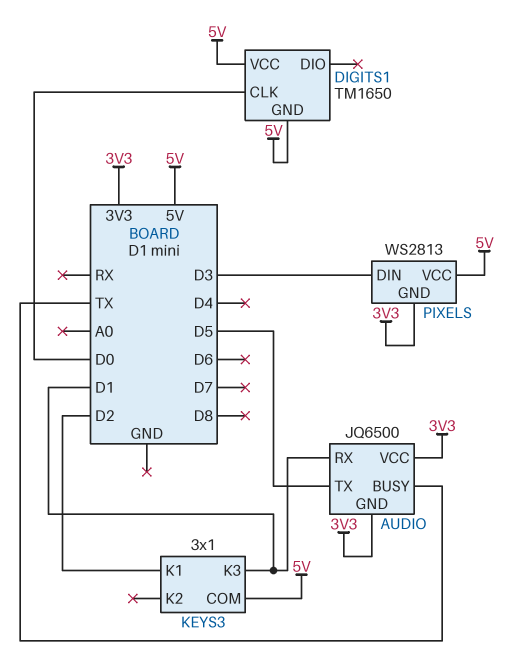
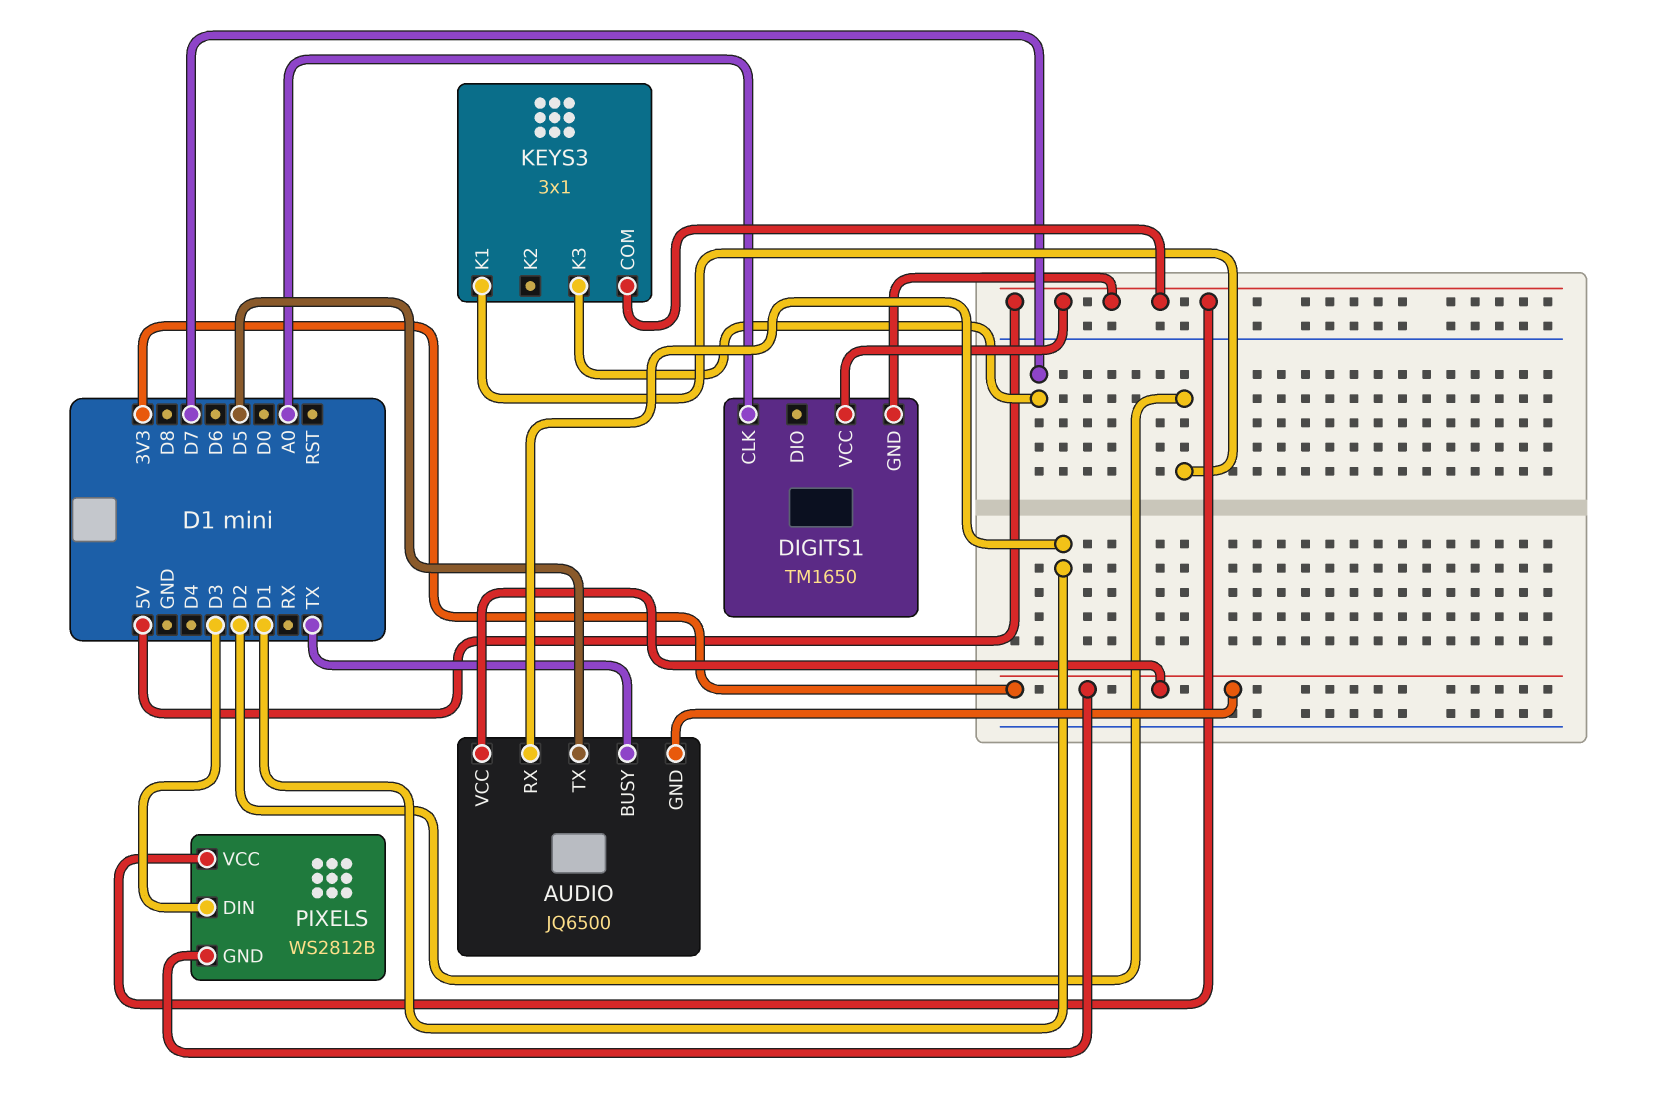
DIGITS1 pin CLK: D0 -> A0
KEYS3 pin K3: D1 -> D7
PIXELS: WS2813 -> WS2812B

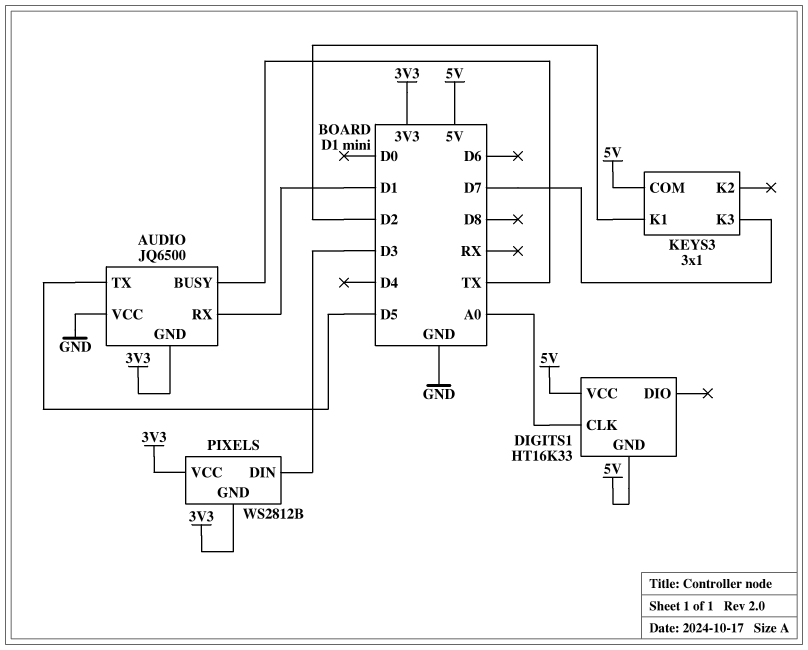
AUDIO pin VCC: 3V3 -> GND
DIGITS1: TM1650 -> HT16K33
PIXELS pin VCC: 5V -> 3V3

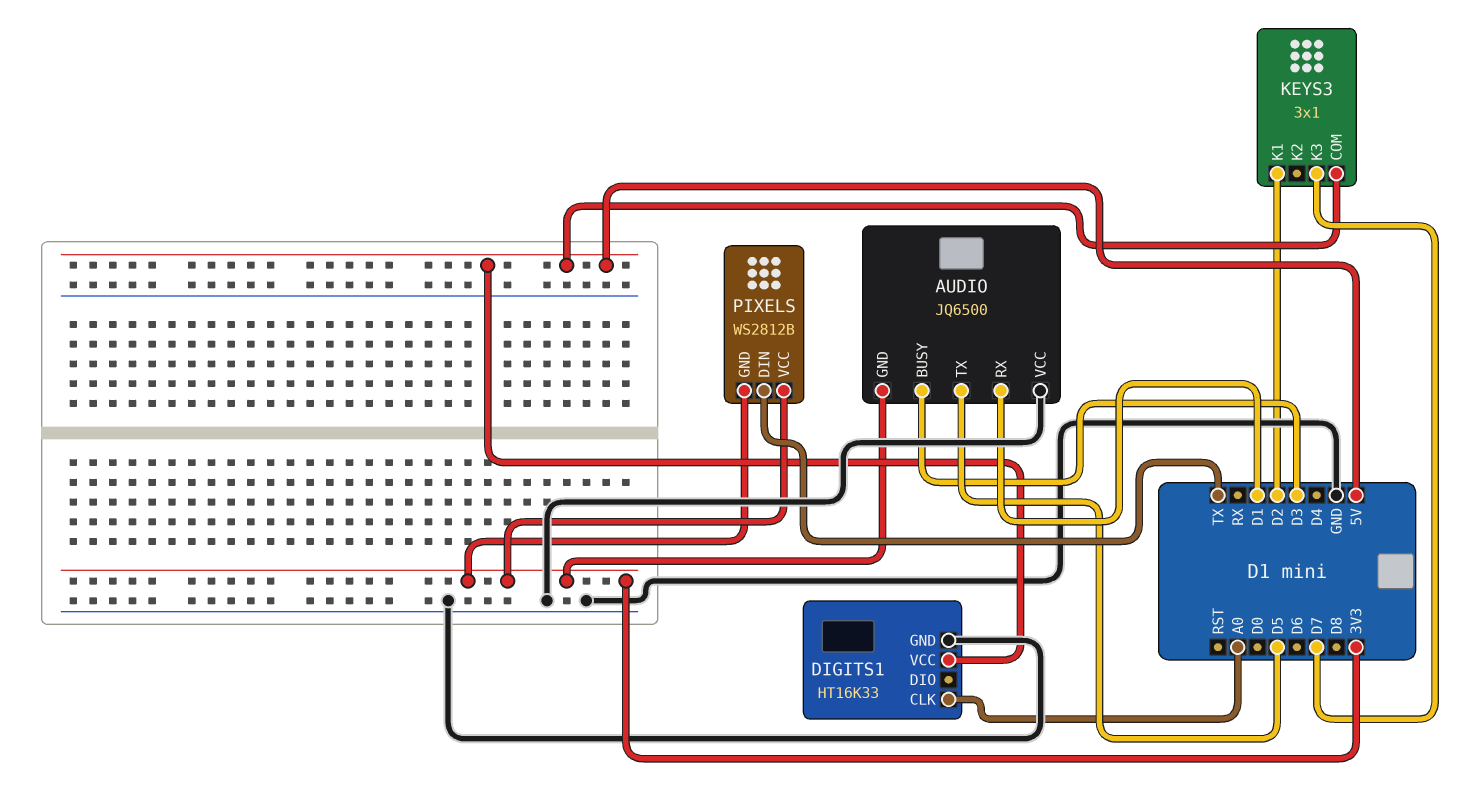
AUDIO pin BUSY: TX -> D3
DIGITS1 pin GND: 5V -> GND
PIXELS pin DIN: D3 -> TX

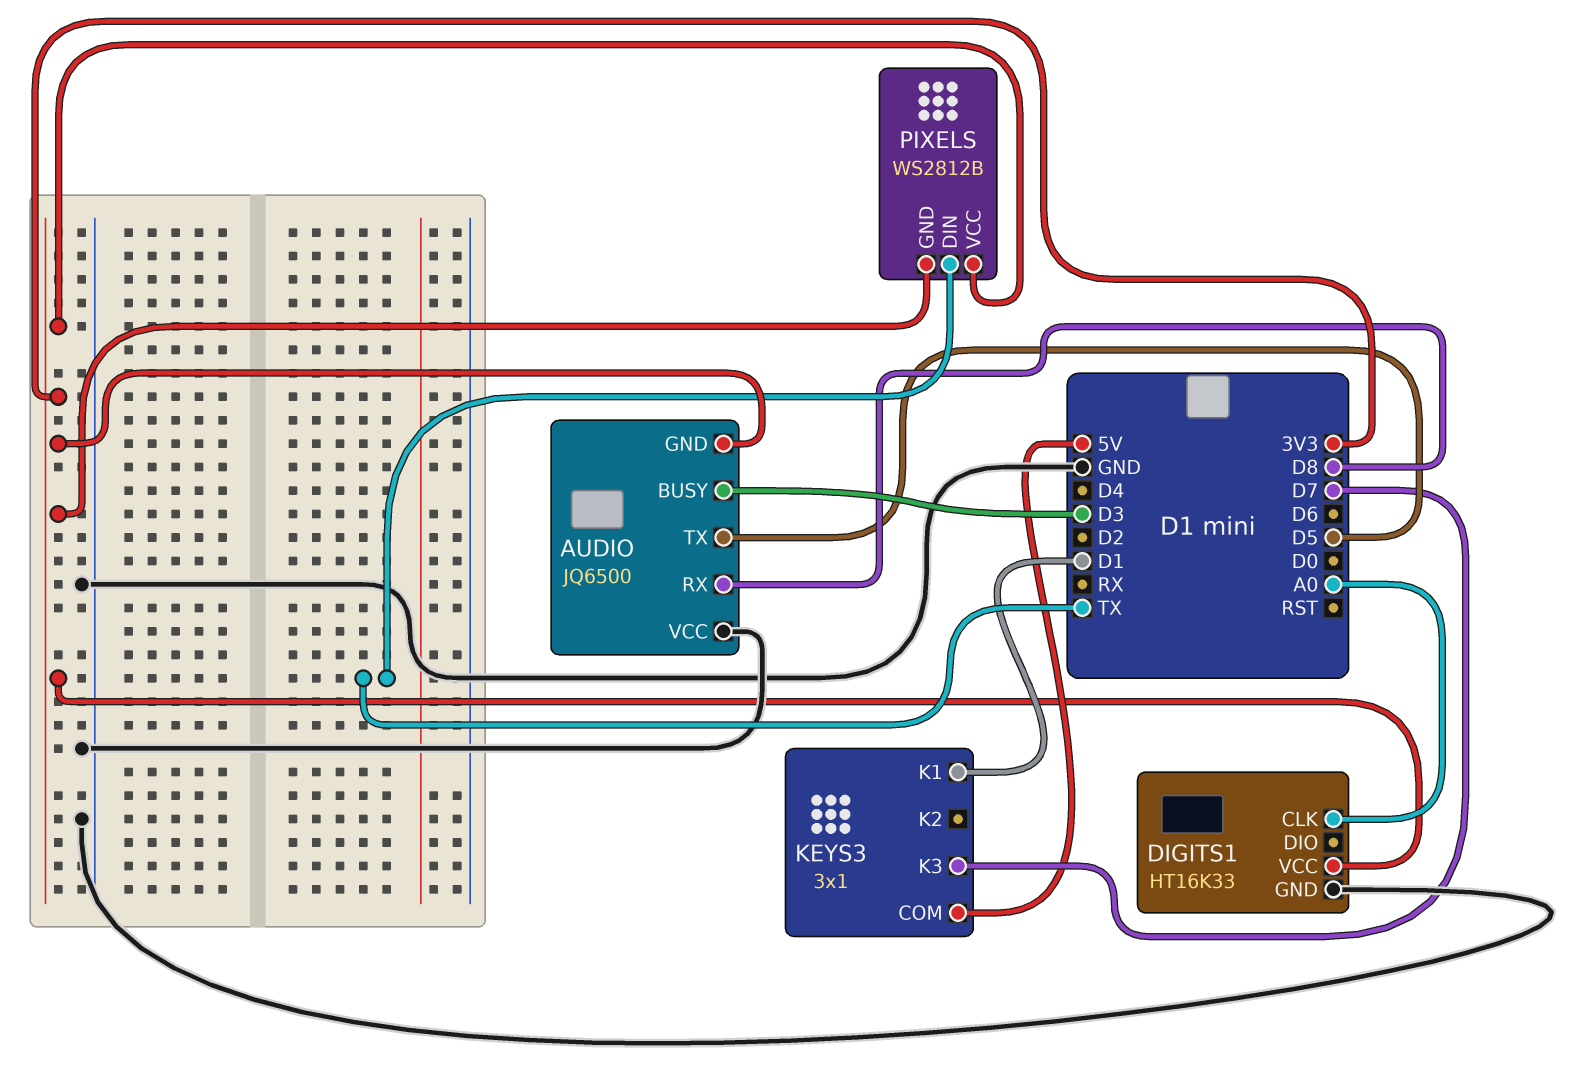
AUDIO pin RX: D1 -> D8
DIGITS1 pin VCC: 5V -> 3V3
KEYS3 pin K1: D2 -> D1

